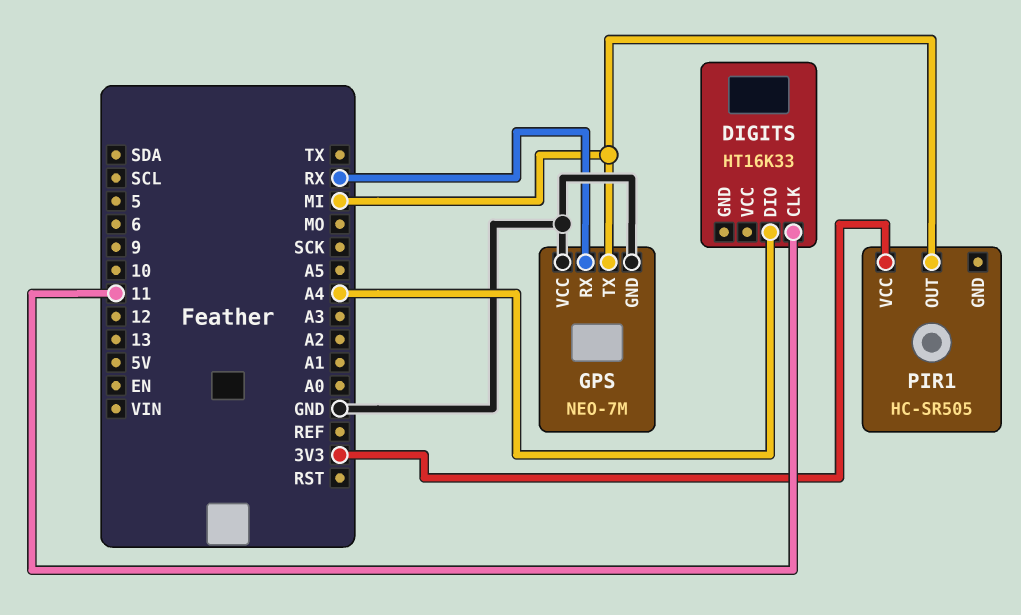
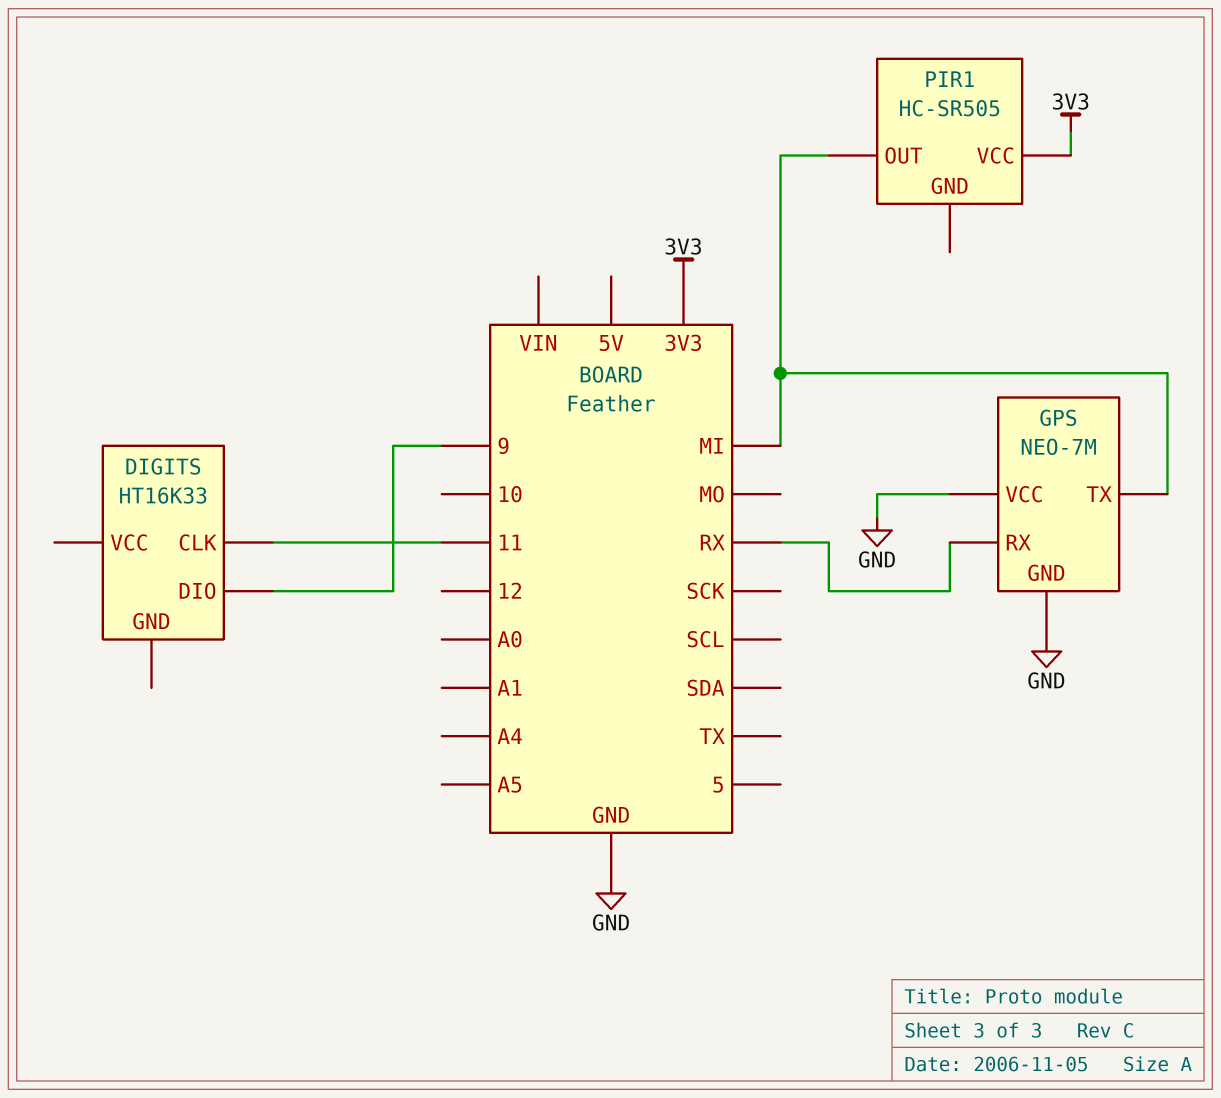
DIGITS pin DIO: A4 -> 9

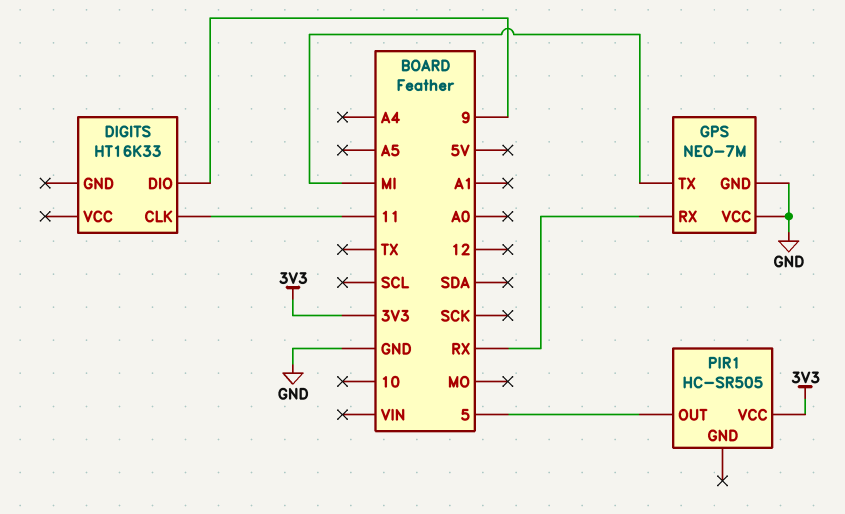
PIR1 pin OUT: MI -> 5

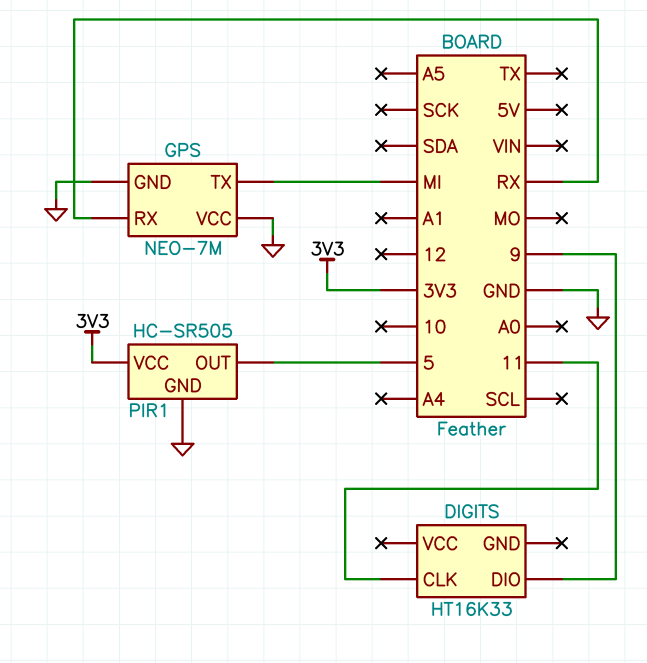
PIR1 pin GND: none -> GND

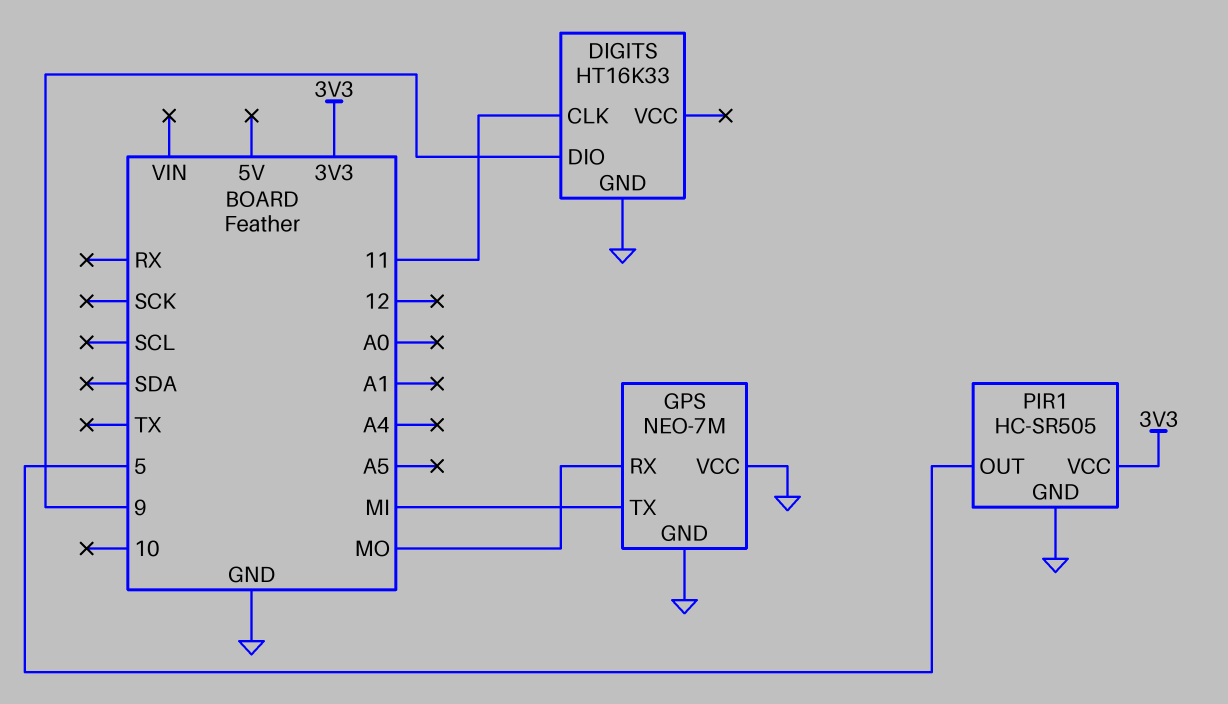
DIGITS pin GND: none -> GND
GPS pin RX: RX -> MO

